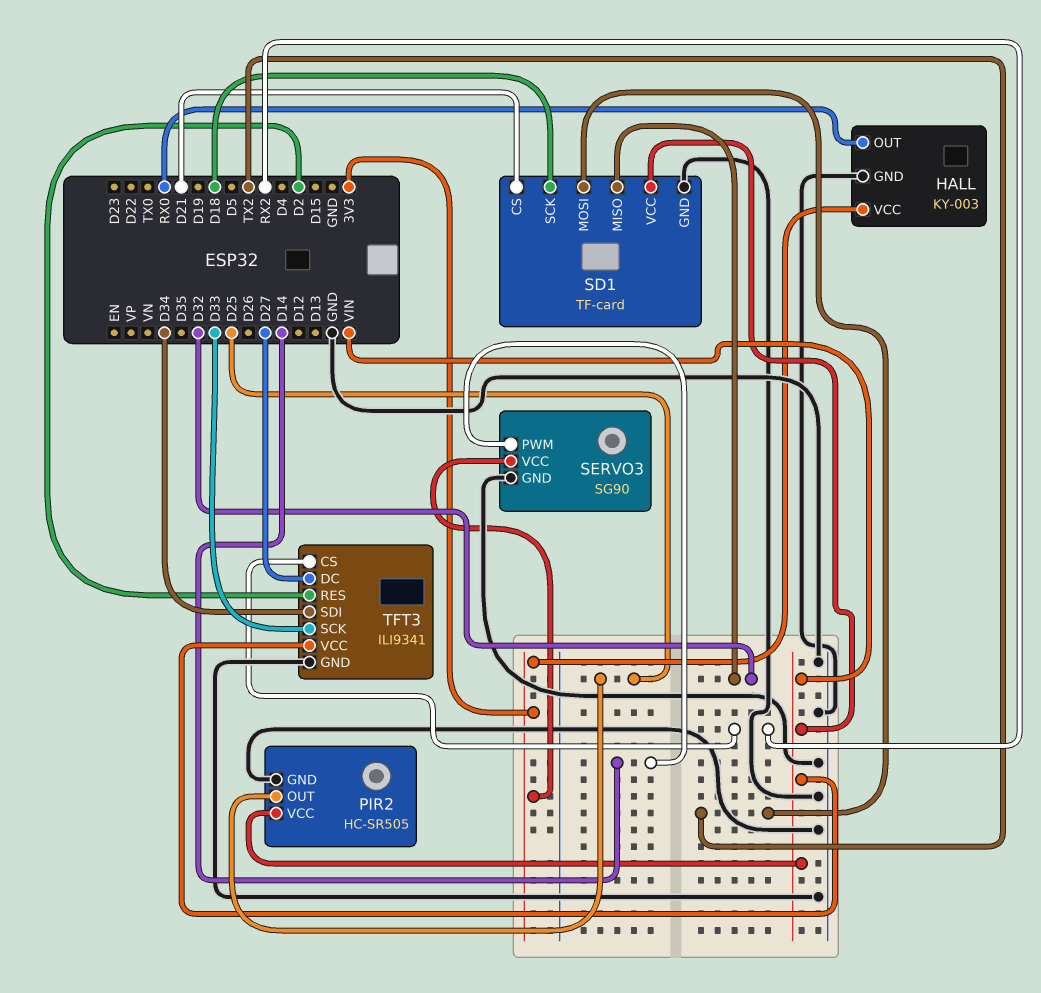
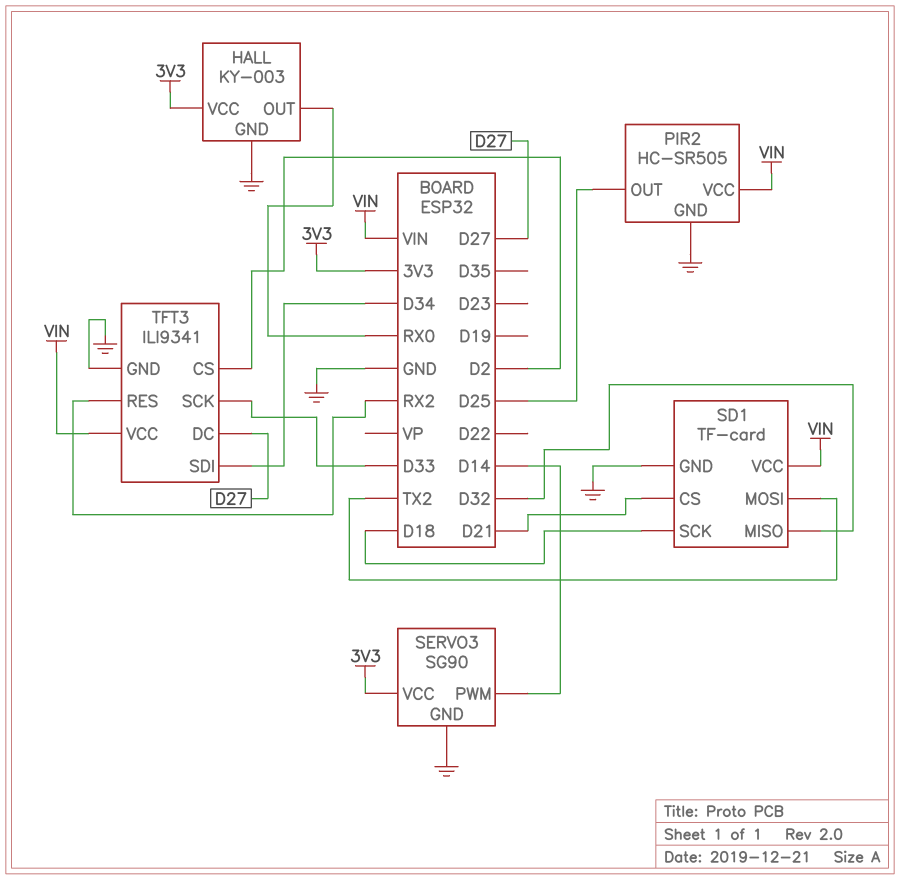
TFT3 pin CS: RX2 -> D2
TFT3 pin RES: D2 -> RX2

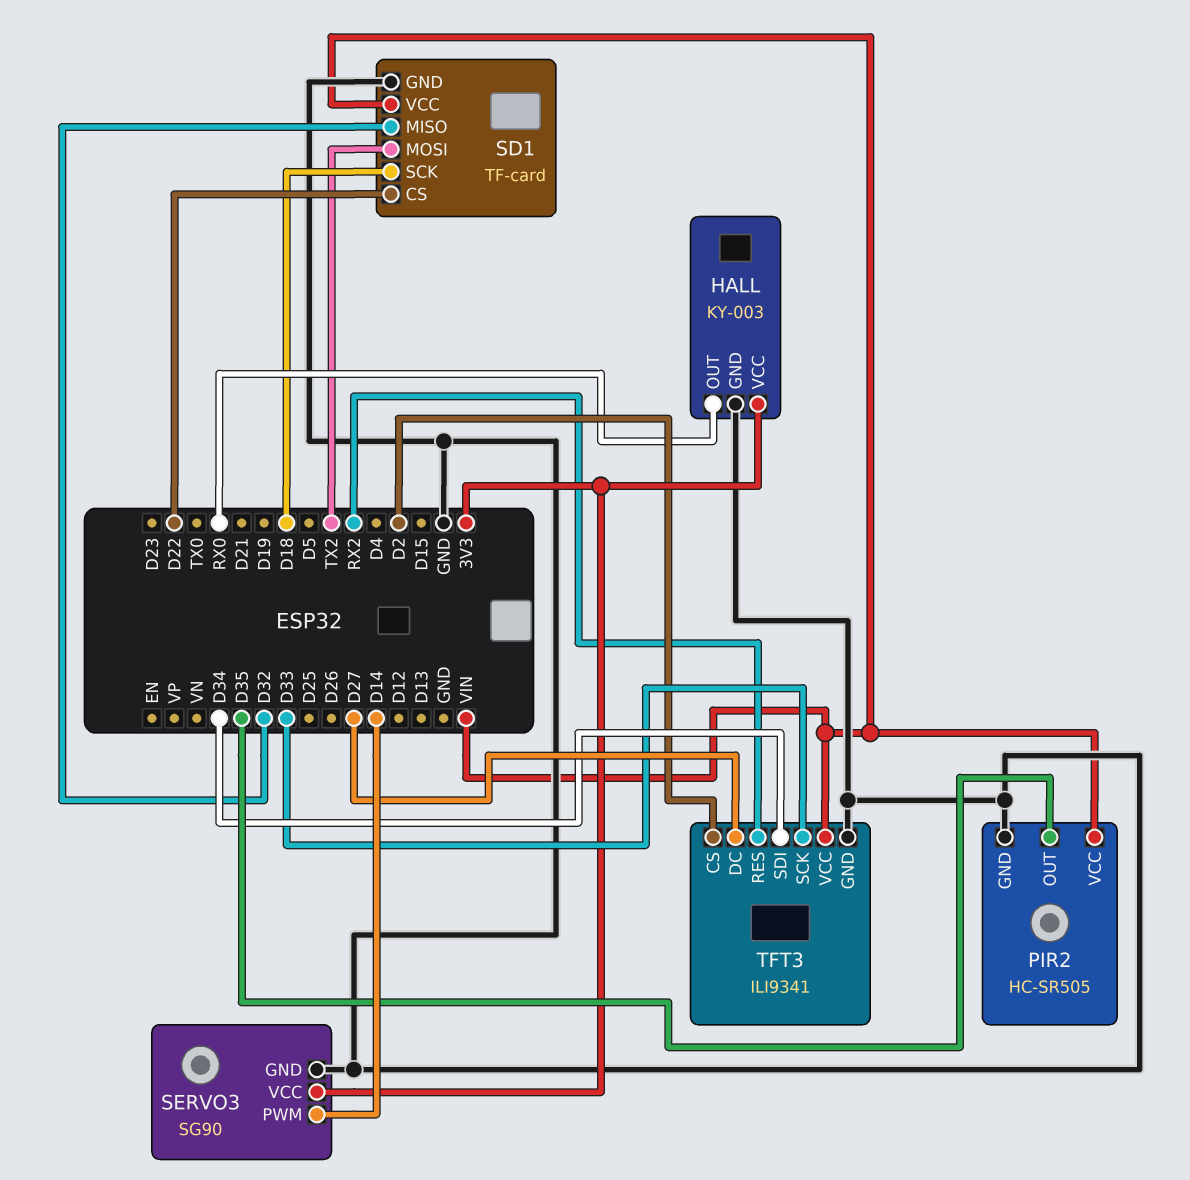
PIR2 pin OUT: D25 -> D35
SD1 pin CS: D21 -> D22

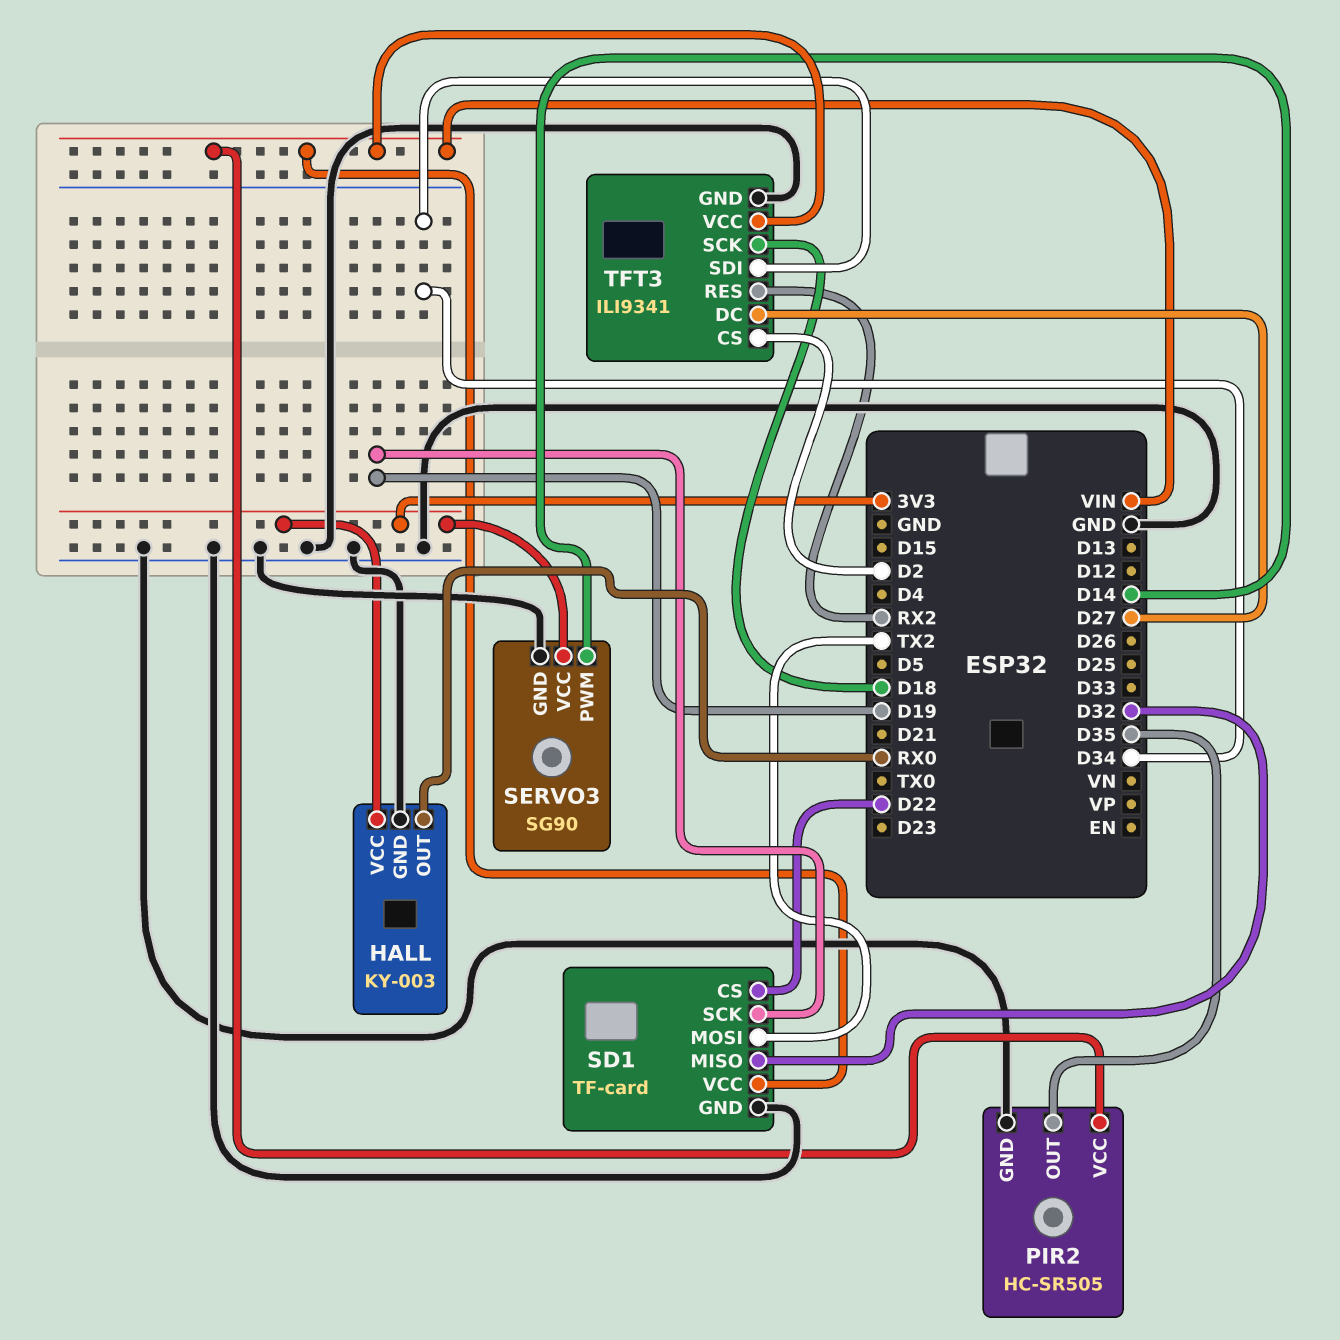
SD1 pin SCK: D18 -> D19
TFT3 pin SCK: D33 -> D18

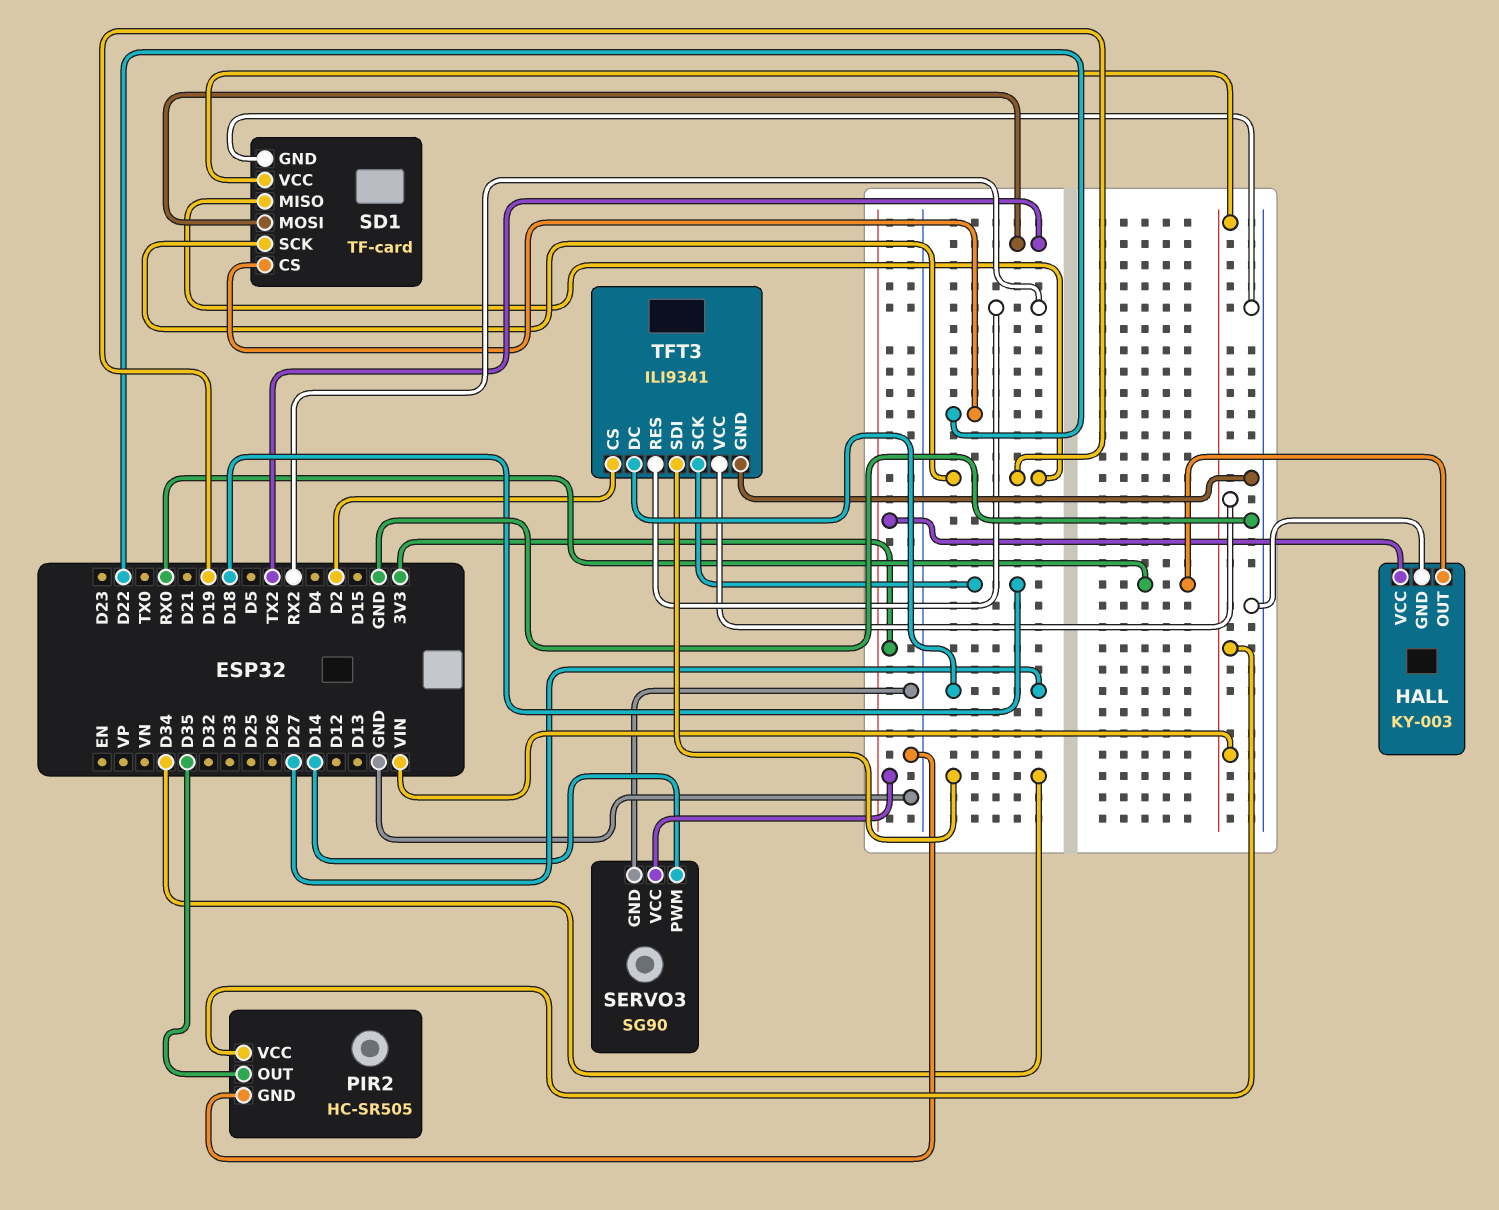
SD1 pin MISO: D32 -> D19

